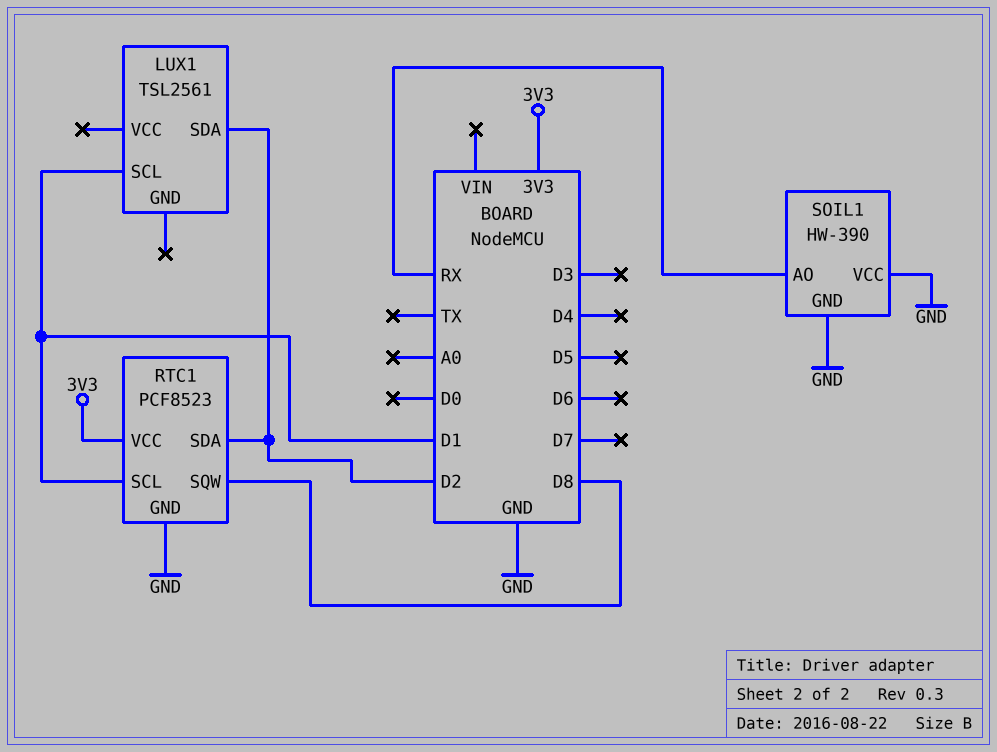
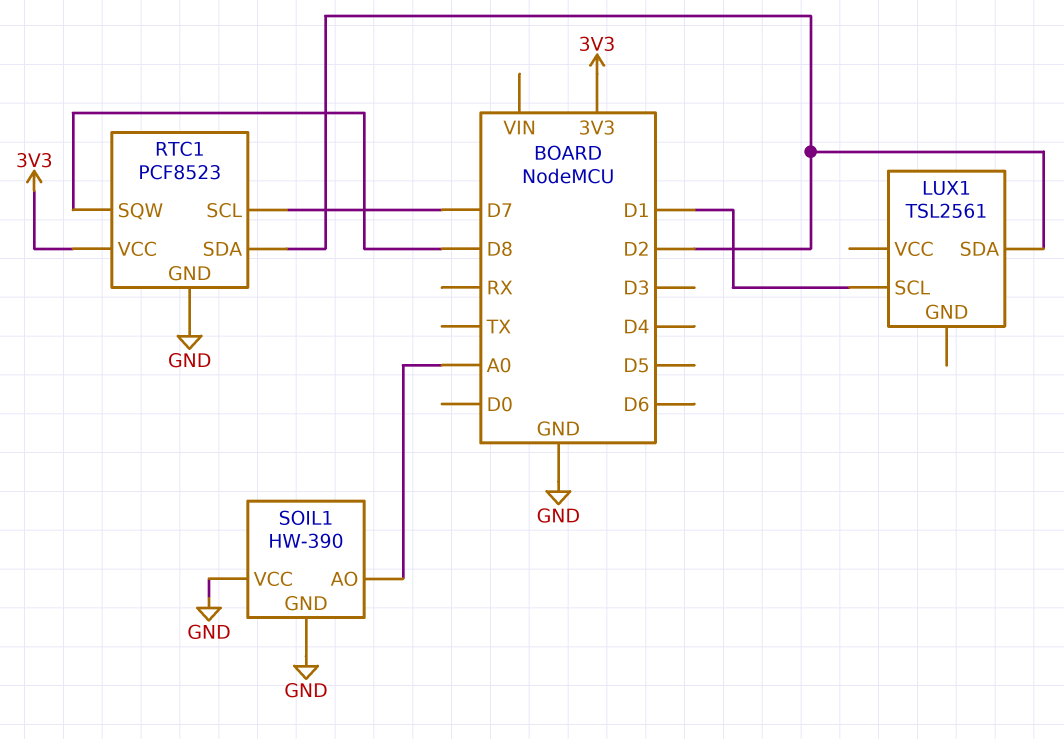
RTC1 pin SCL: D1 -> D7
SOIL1 pin AO: RX -> A0

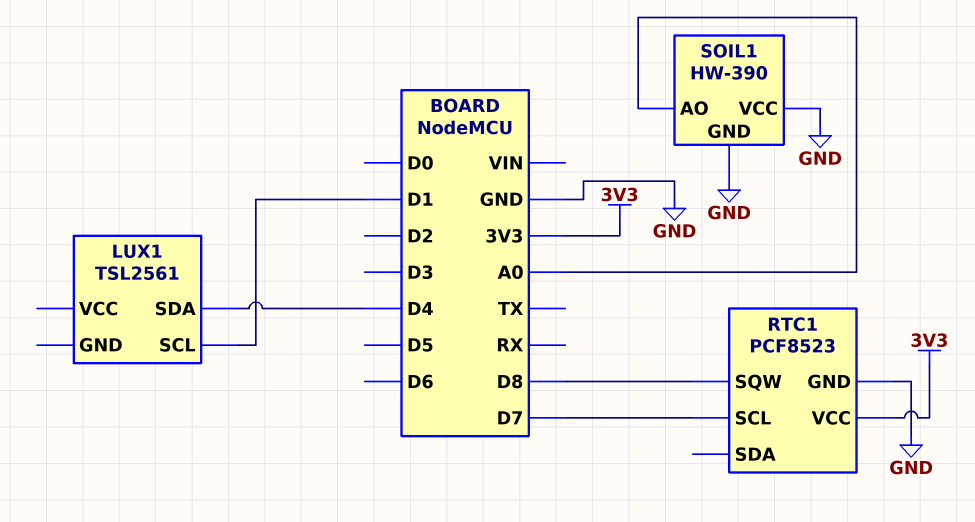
LUX1 pin SDA: D2 -> D4
RTC1 pin SDA: D2 -> none

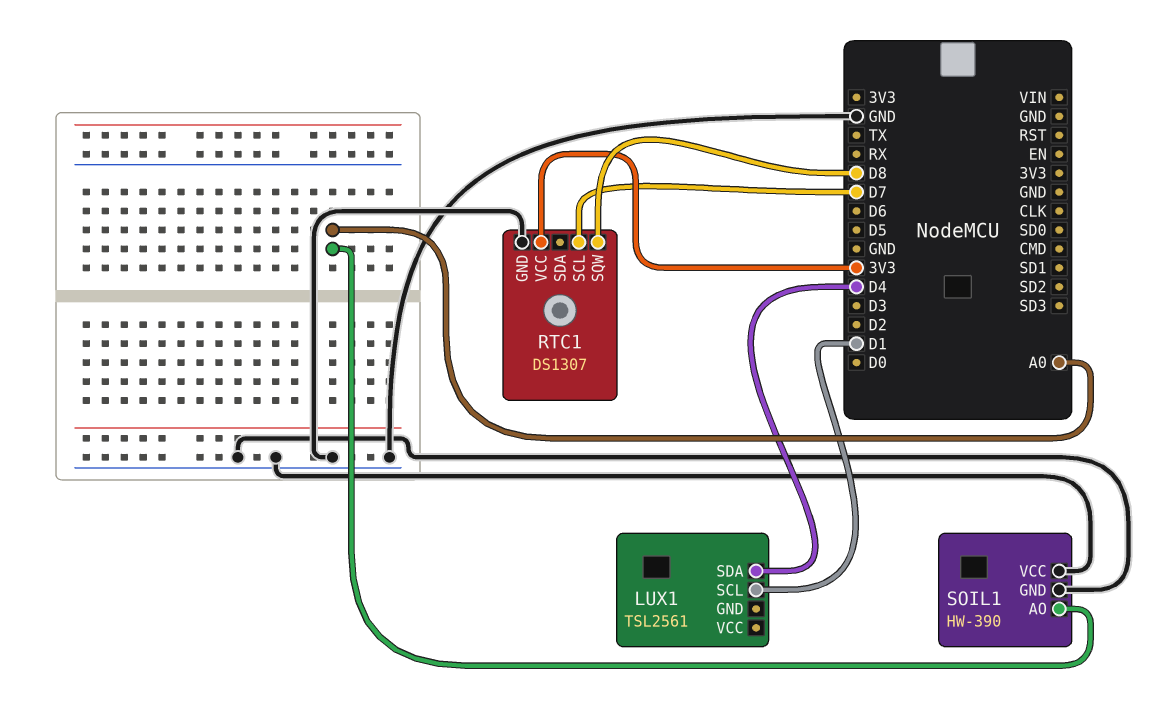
RTC1: PCF8523 -> DS1307

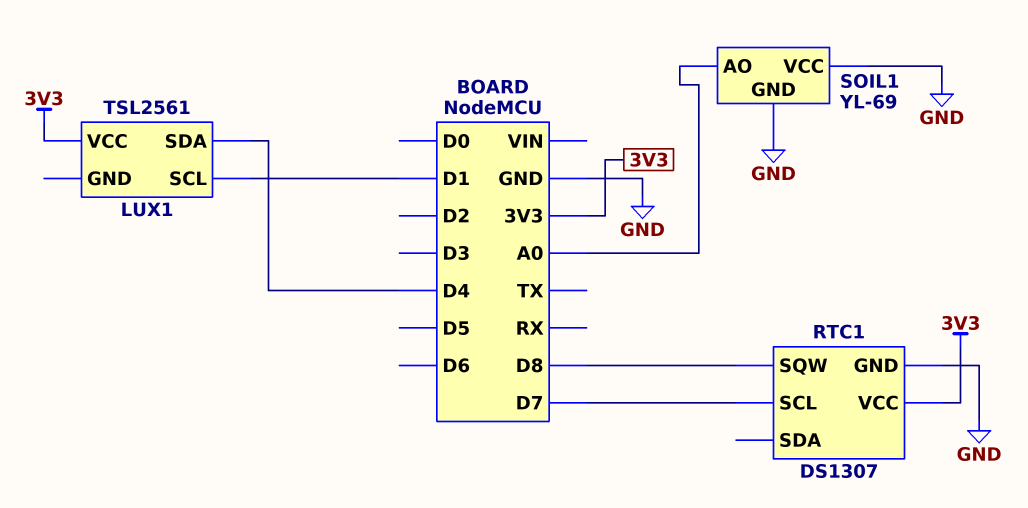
LUX1 pin VCC: none -> 3V3
SOIL1: HW-390 -> YL-69

